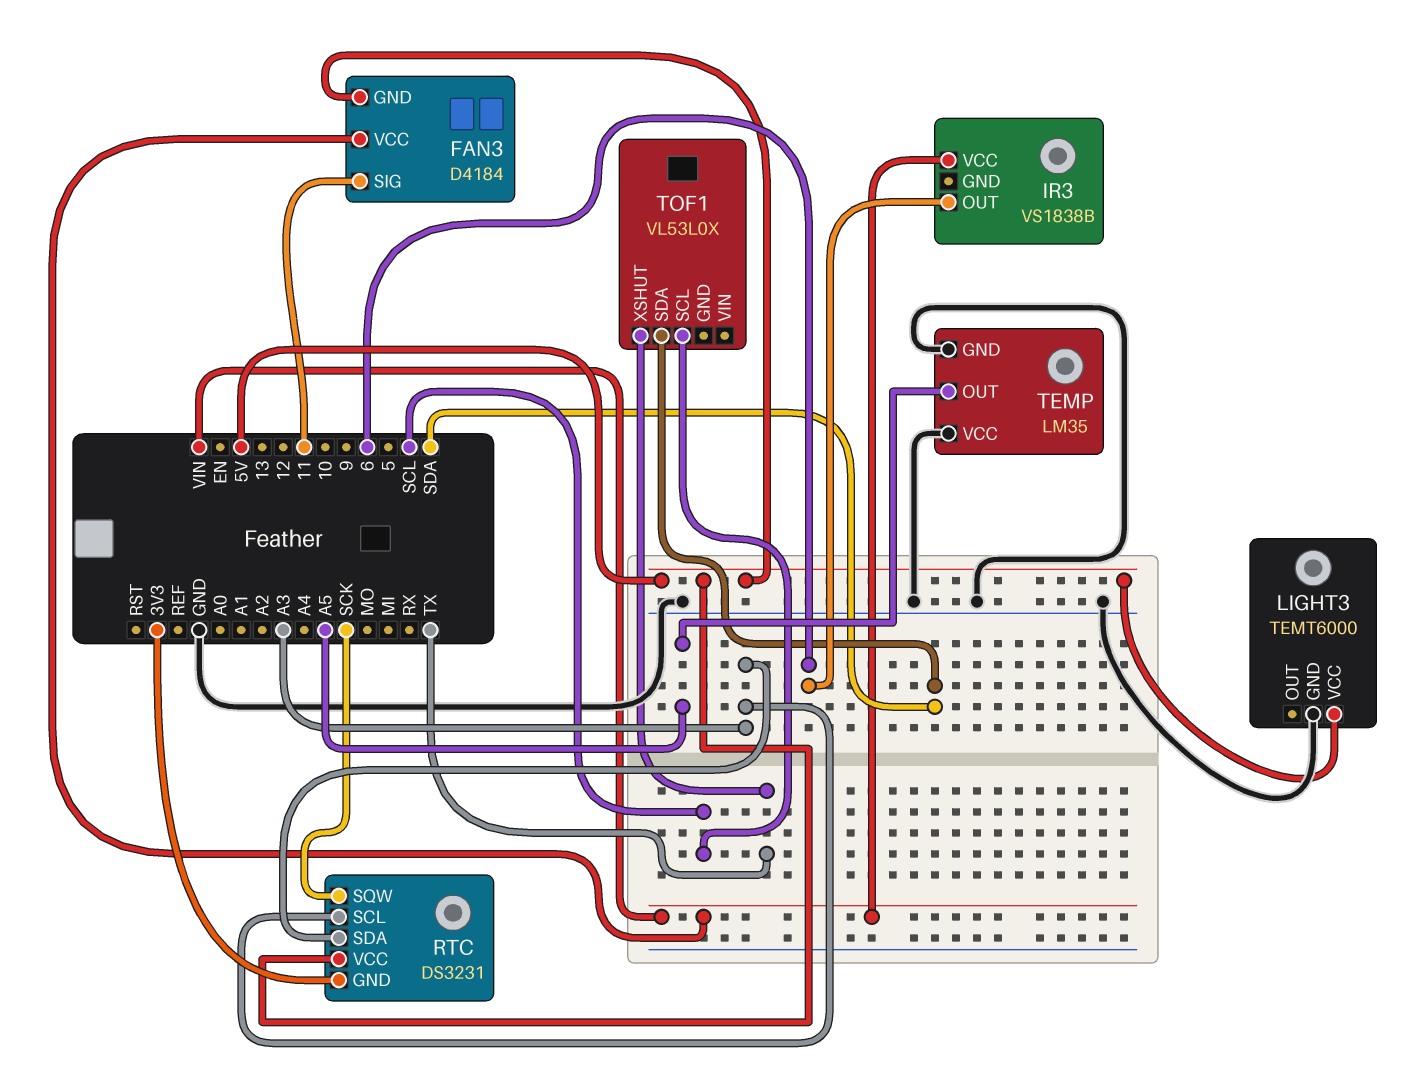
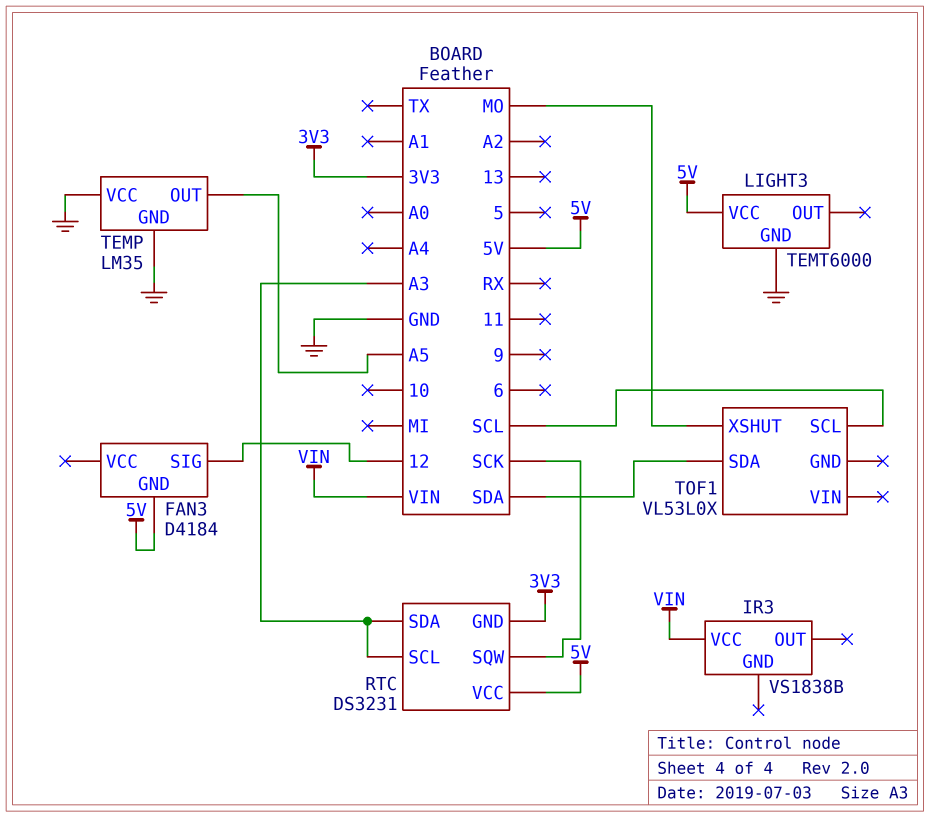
FAN3 pin SIG: 11 -> 12
FAN3 pin VCC: VIN -> none
IR3 pin OUT: 6 -> none
TOF1 pin XSHUT: TX -> MO

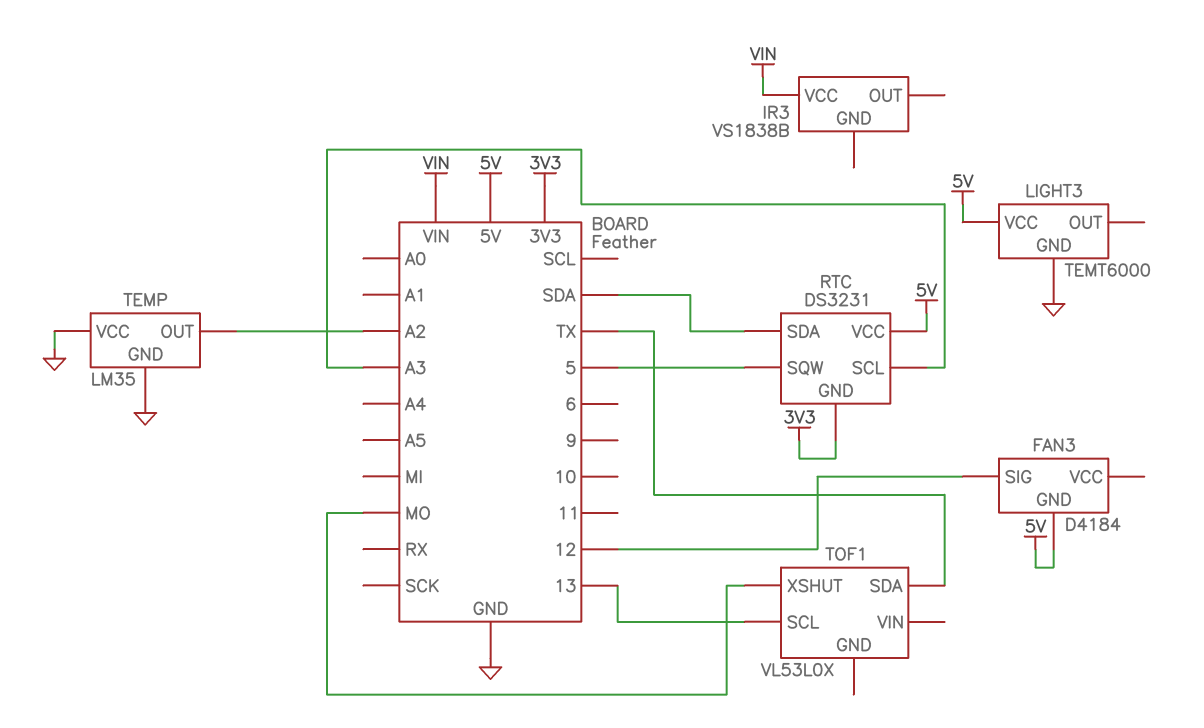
RTC pin SDA: A3 -> SDA
RTC pin SQW: SCK -> 5
TEMP pin OUT: A5 -> A2
TOF1 pin SCL: SCL -> 13
TOF1 pin SDA: SDA -> TX

